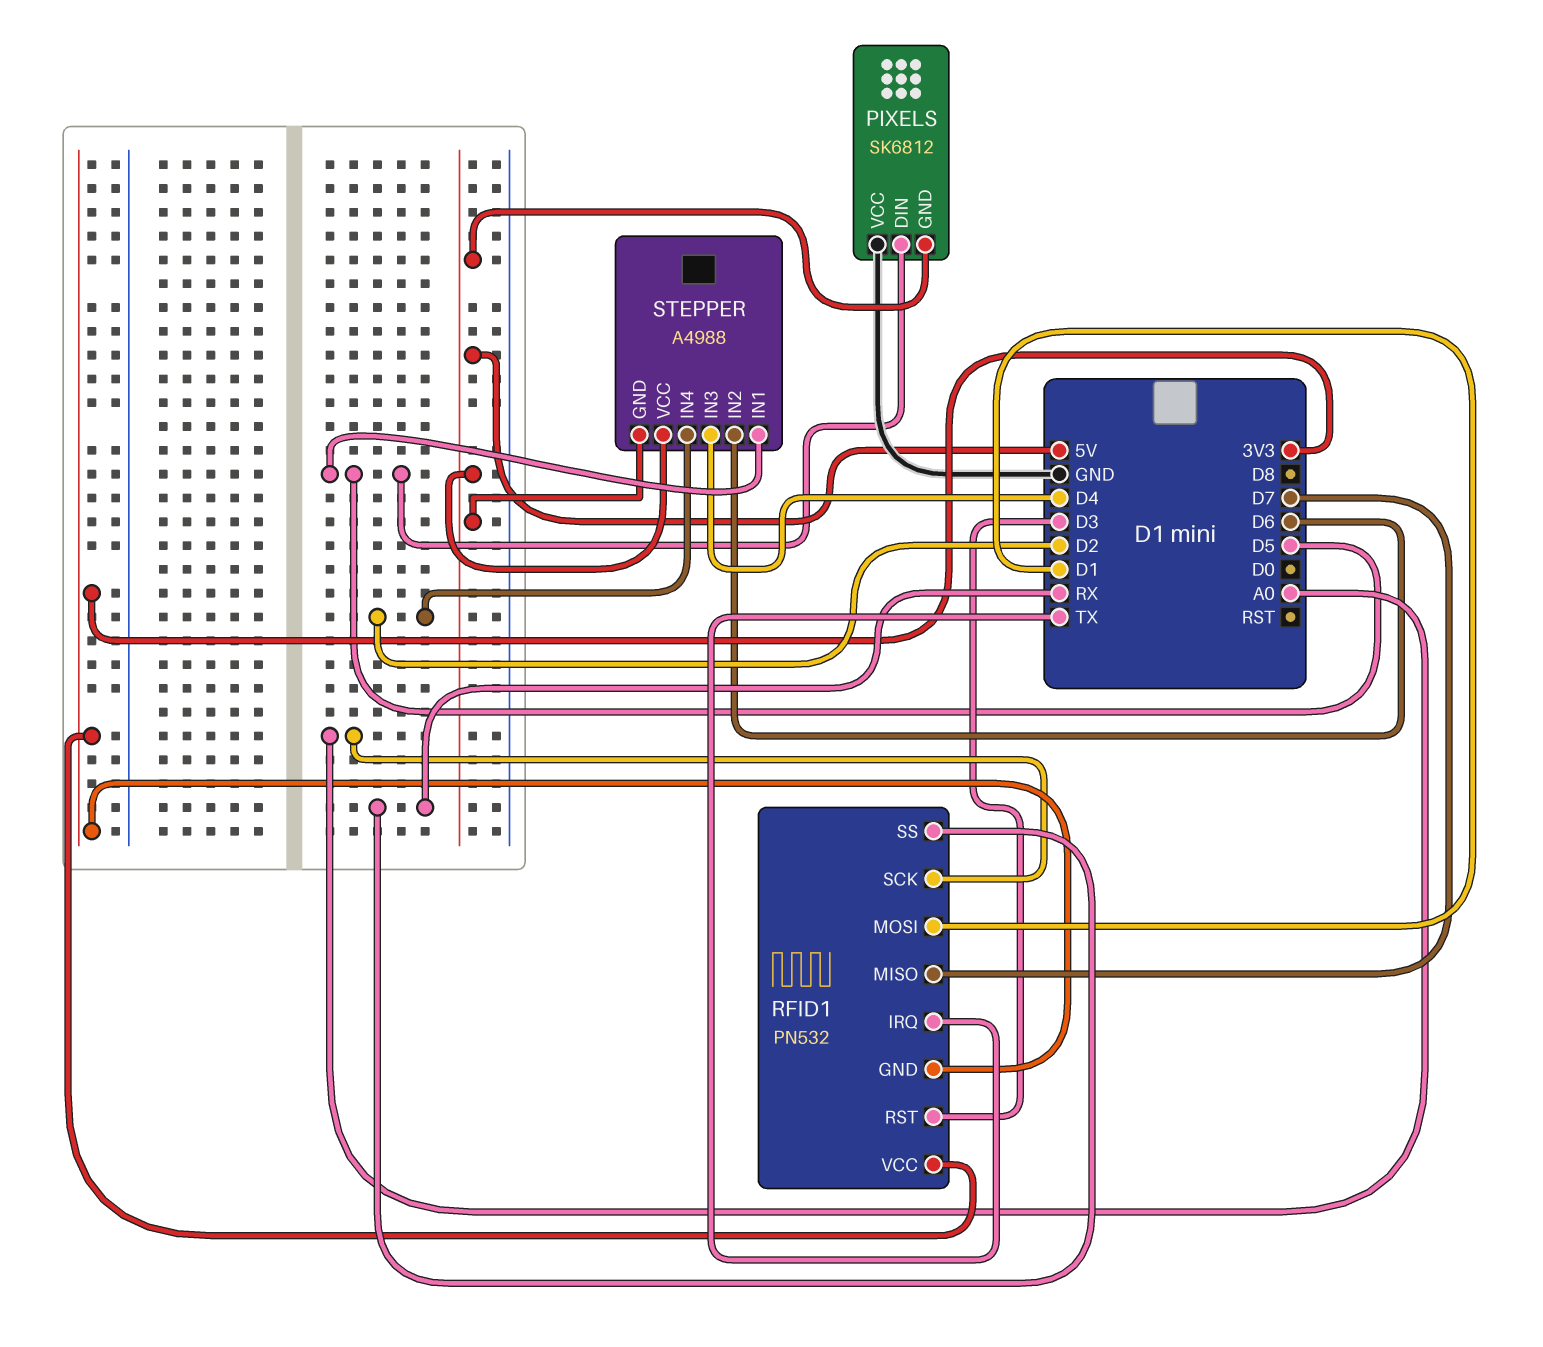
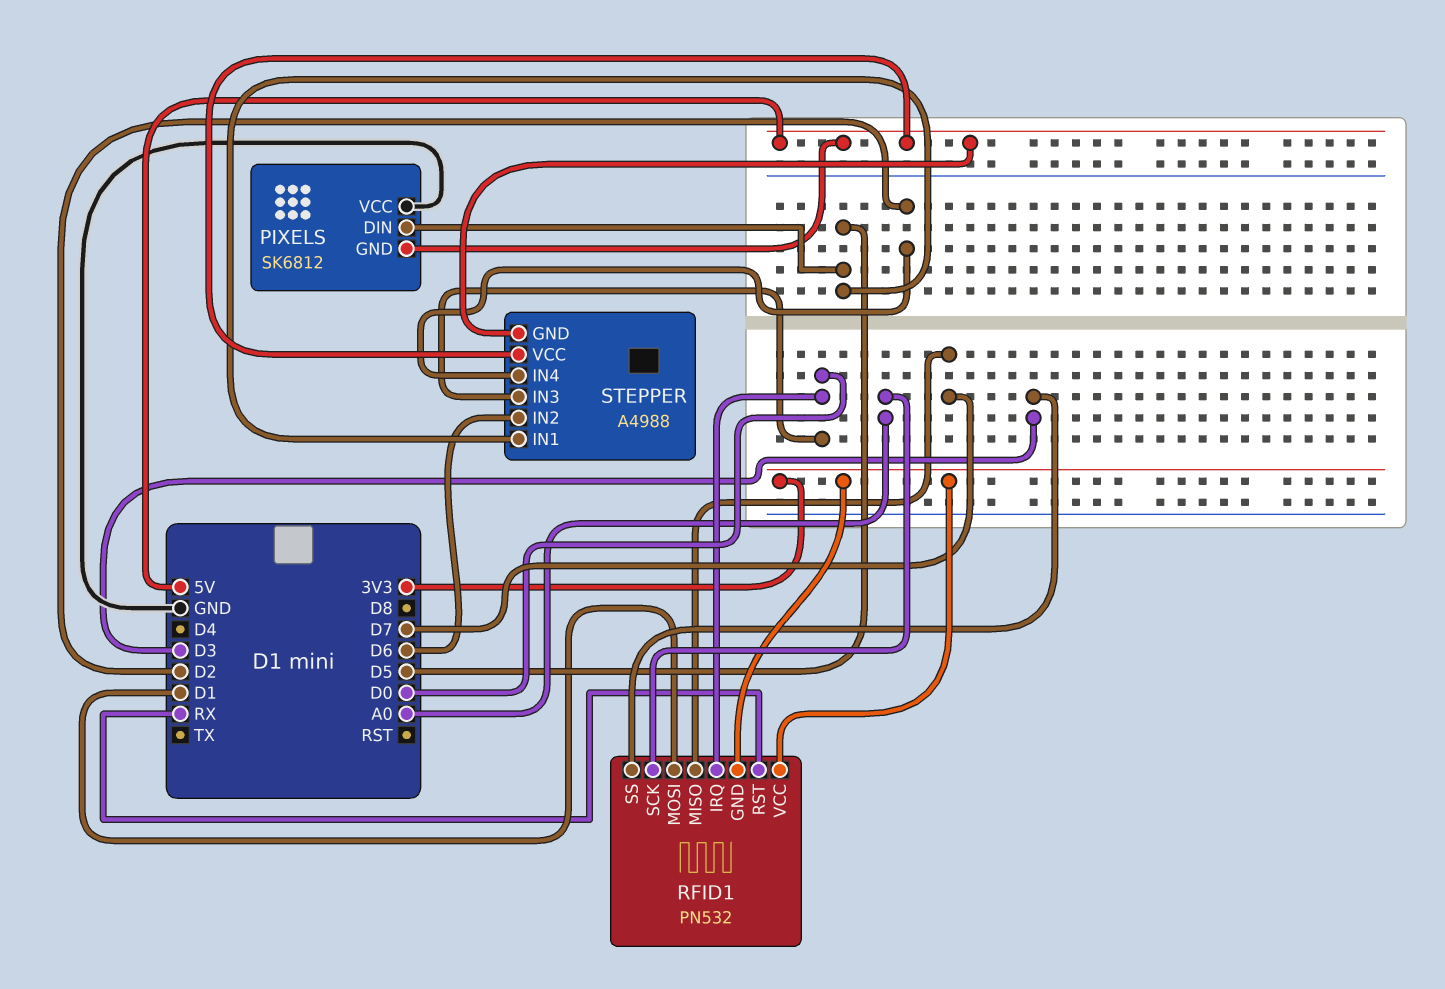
RFID1 pin IRQ: TX -> D0
RFID1 pin RST: D3 -> RX
RFID1 pin SS: RX -> D3
STEPPER pin IN3: D4 -> D0

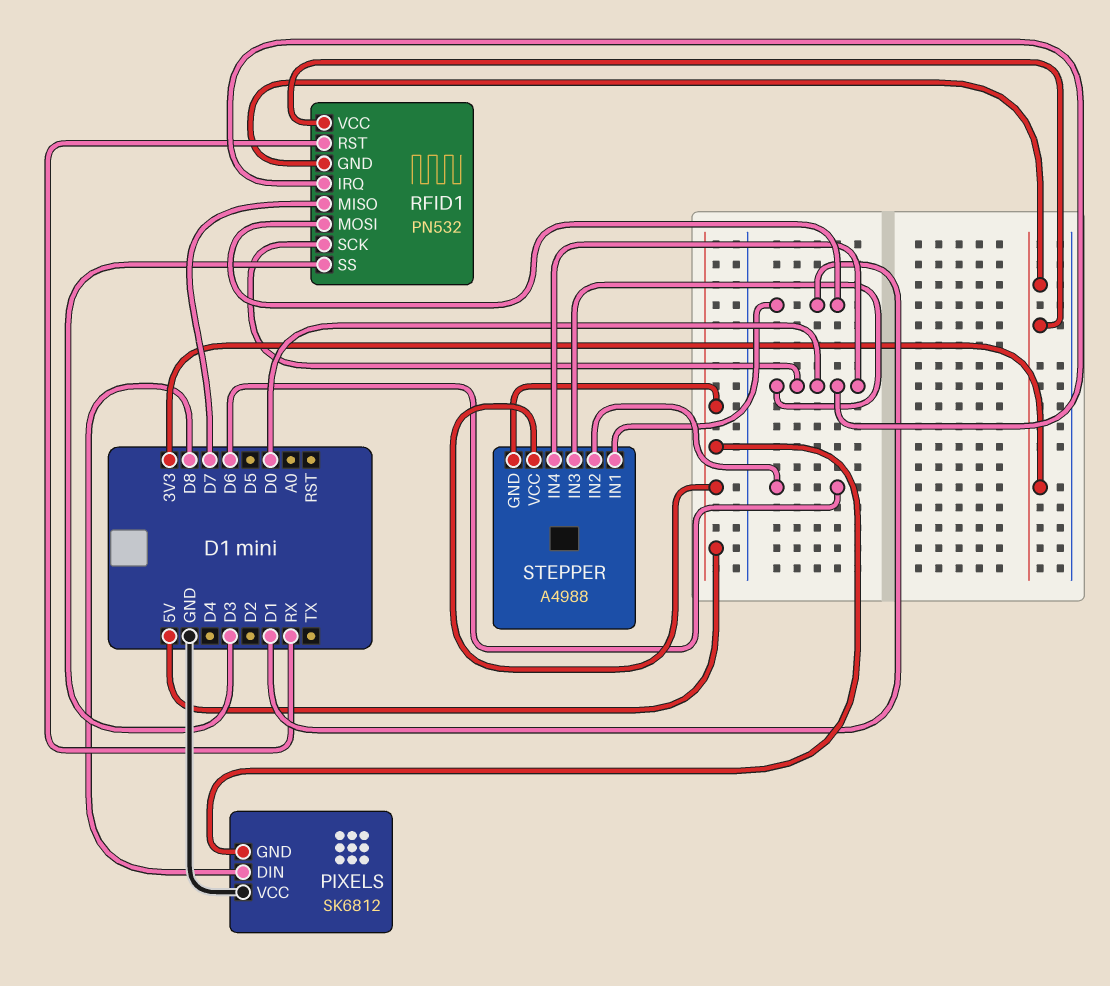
PIXELS pin DIN: D5 -> D8
RFID1 pin SCK: A0 -> D0
STEPPER pin IN1: D5 -> D1
STEPPER pin IN4: D2 -> D0

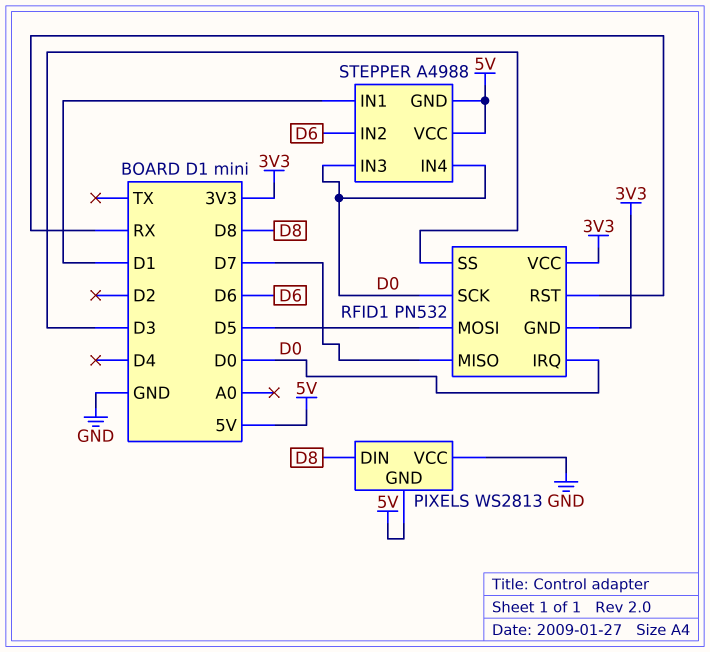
PIXELS: SK6812 -> WS2813
RFID1 pin MOSI: D1 -> D5

